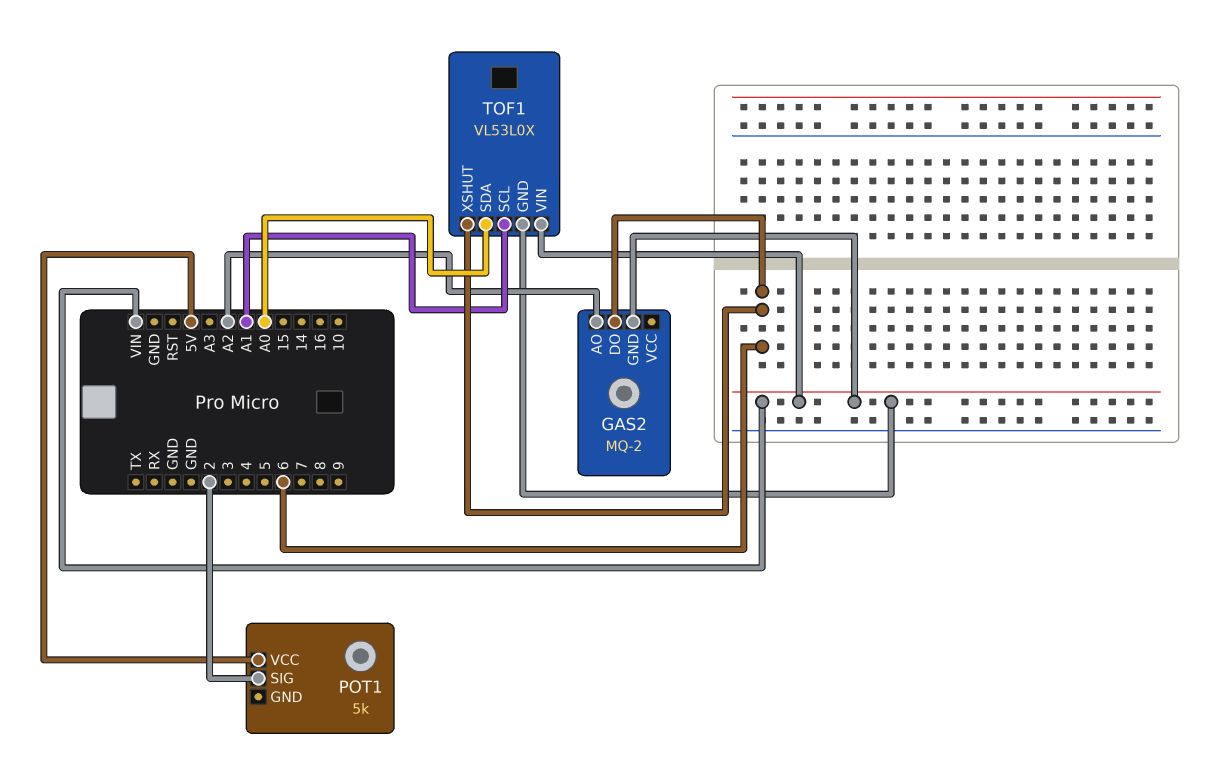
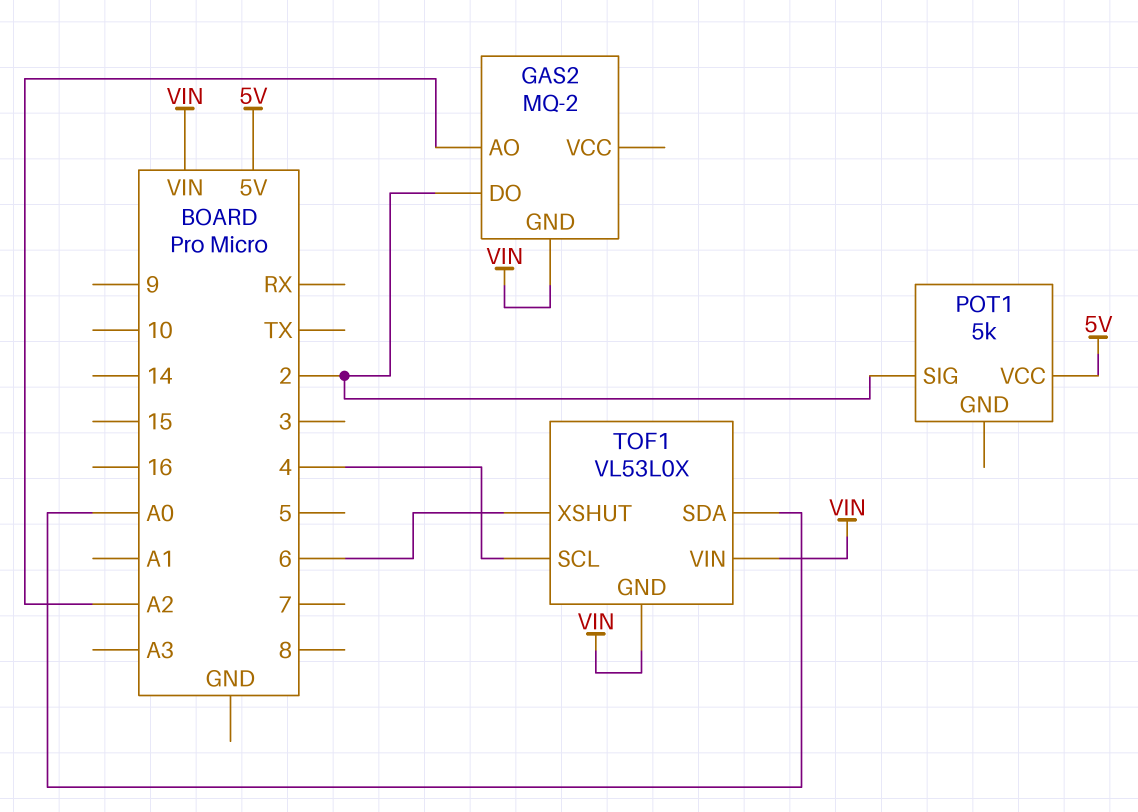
GAS2 pin DO: 6 -> 2
TOF1 pin SCL: A1 -> 4

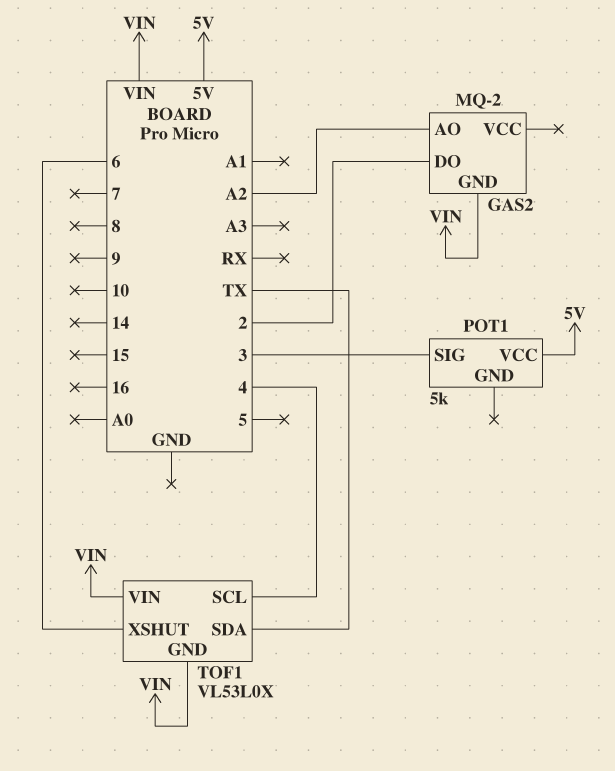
POT1 pin SIG: 2 -> 3
TOF1 pin SDA: A0 -> TX

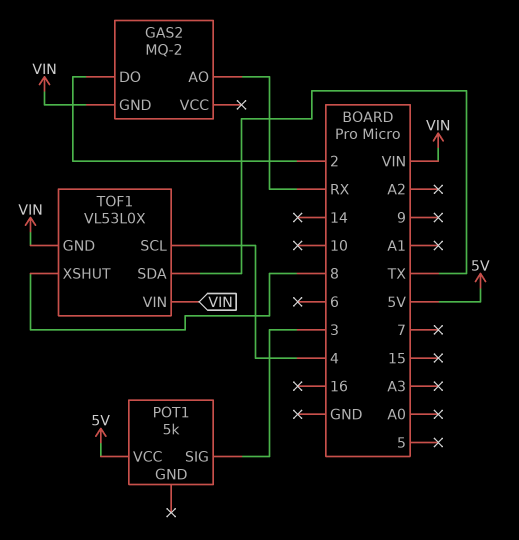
GAS2 pin AO: A2 -> RX
TOF1 pin XSHUT: 6 -> 8

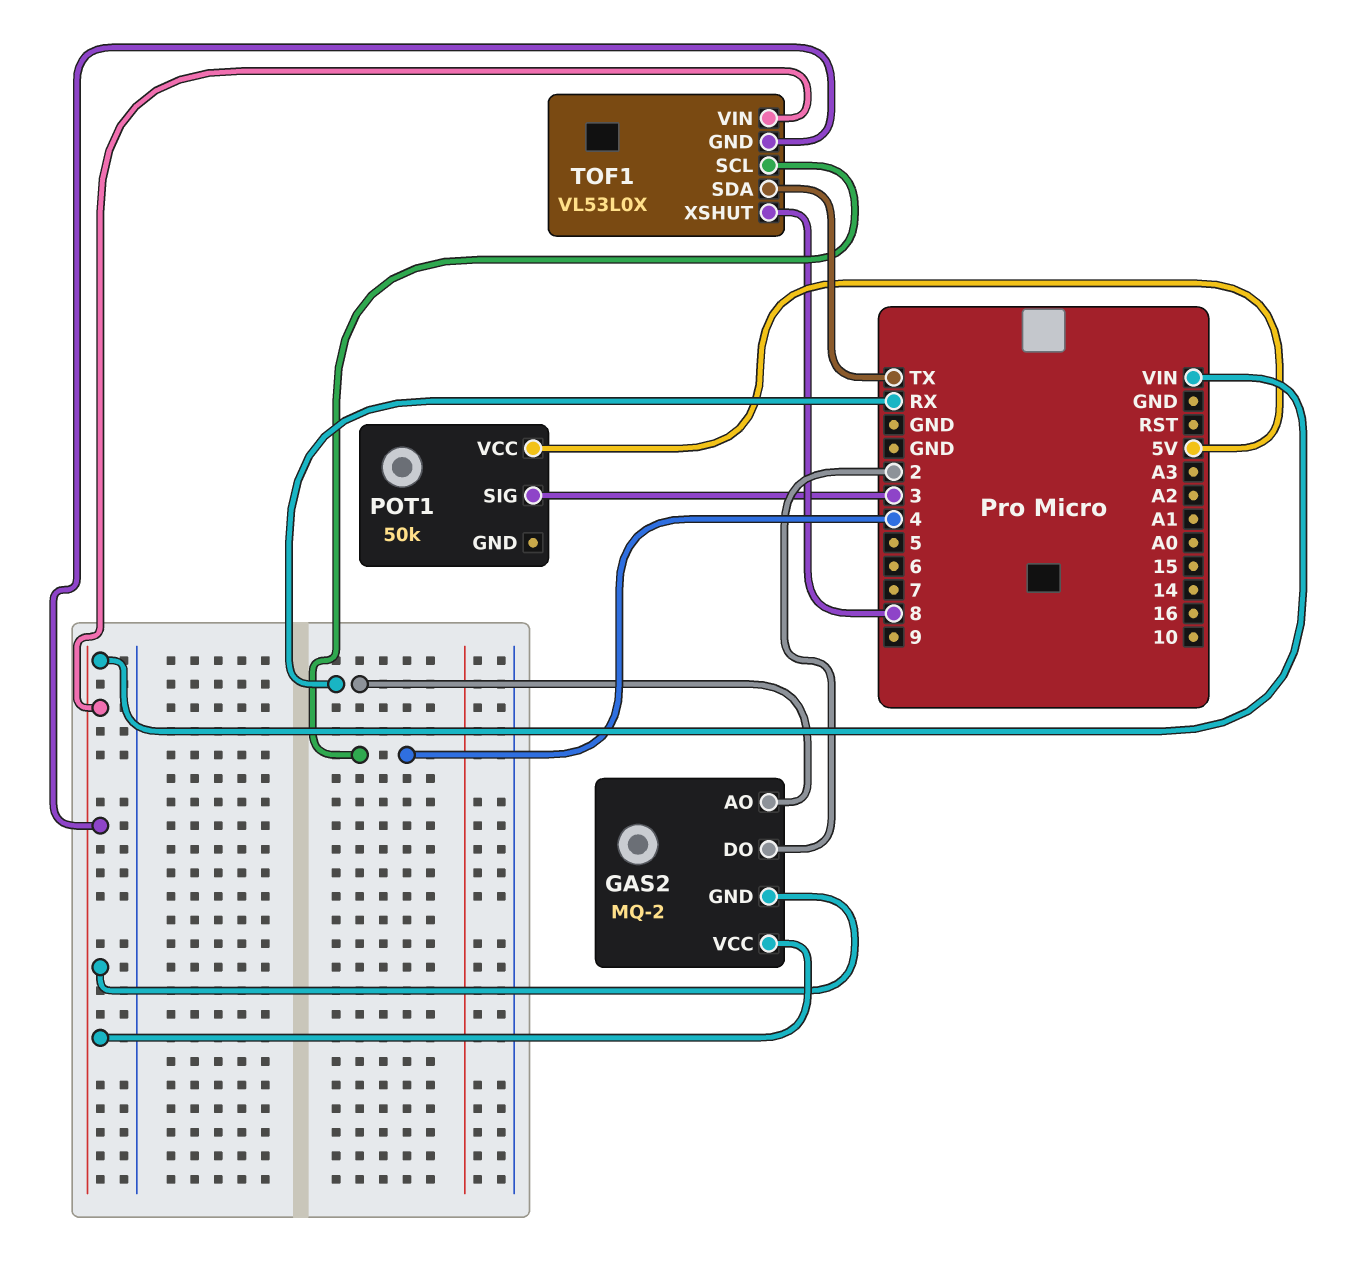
GAS2 pin VCC: none -> VIN
POT1: 5k -> 50k

